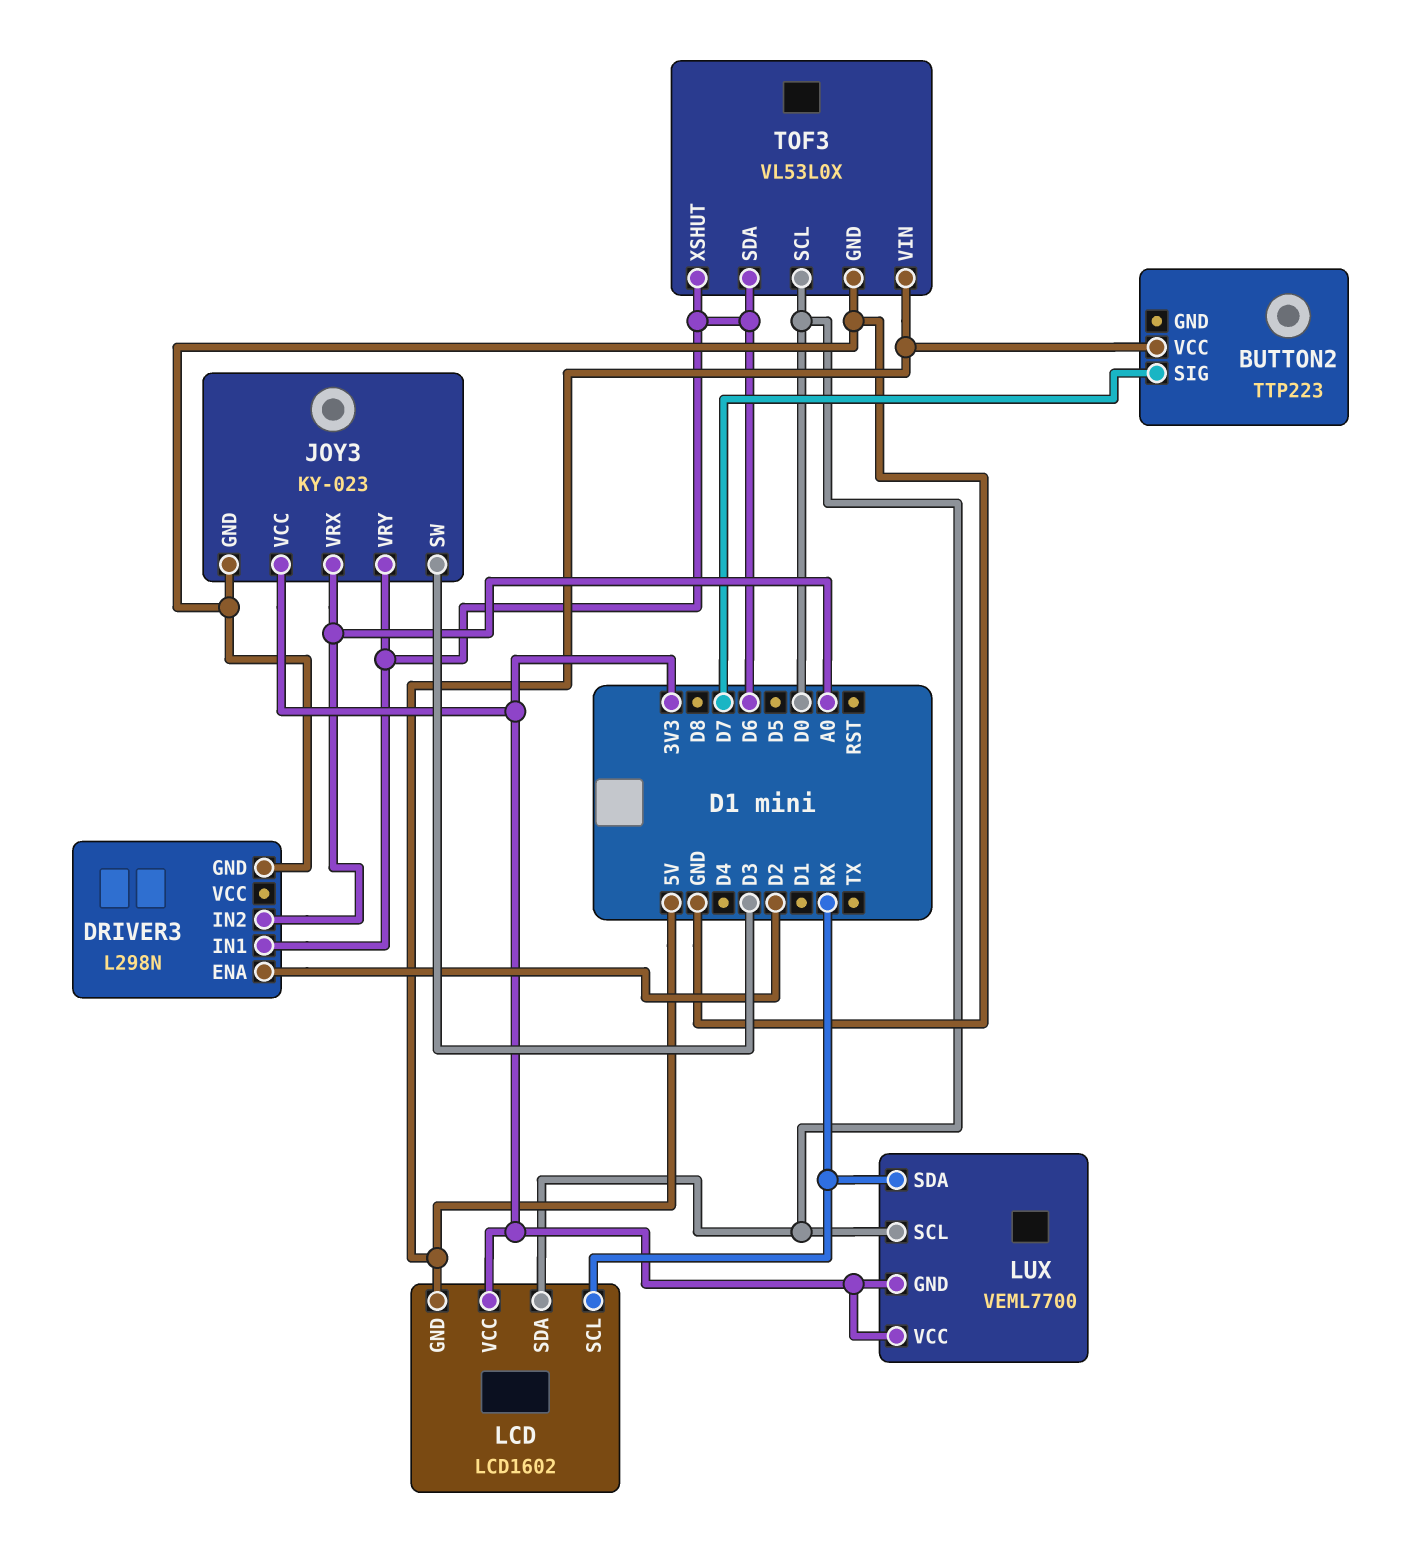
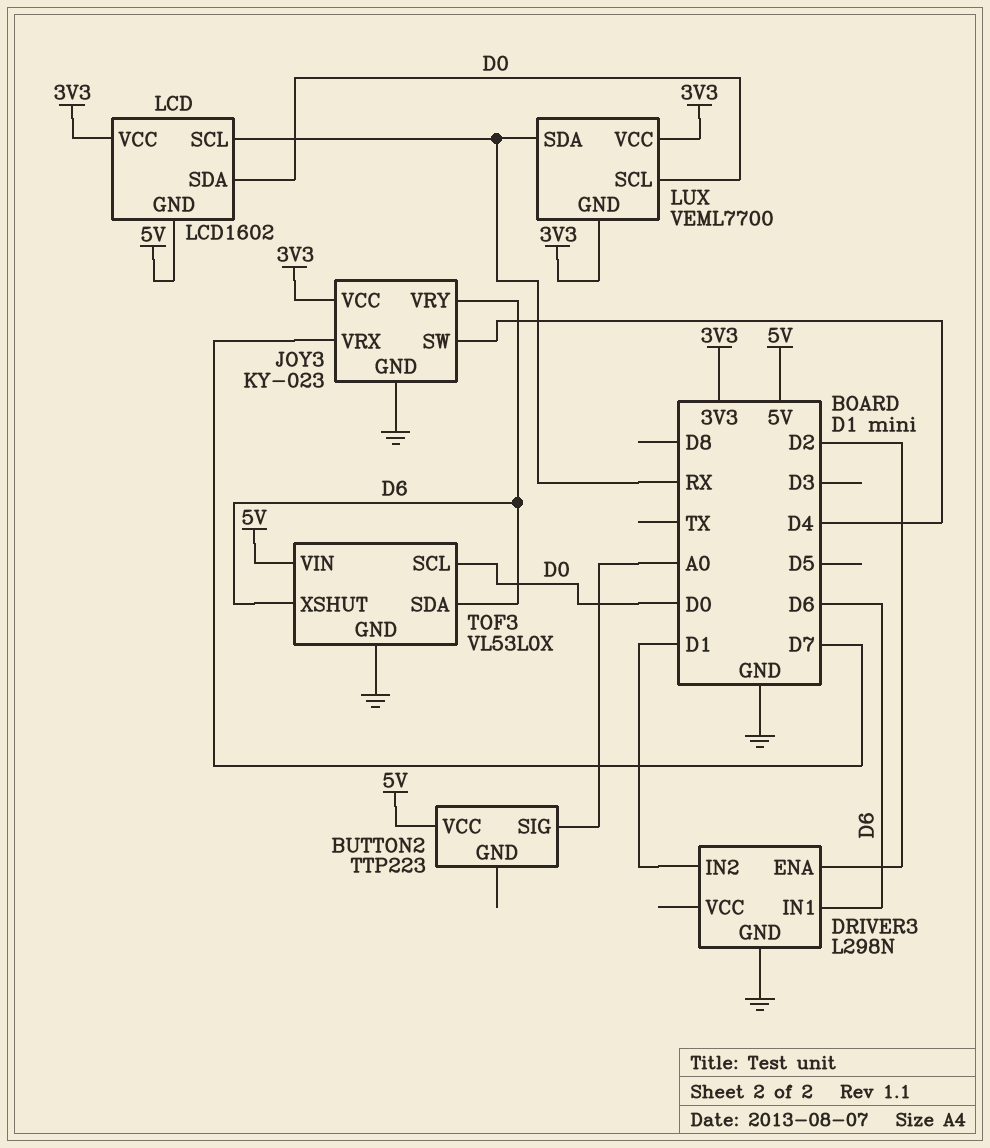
BUTTON2 pin SIG: D7 -> A0
DRIVER3 pin IN2: A0 -> D1
JOY3 pin SW: D3 -> D4
JOY3 pin VRX: A0 -> D7

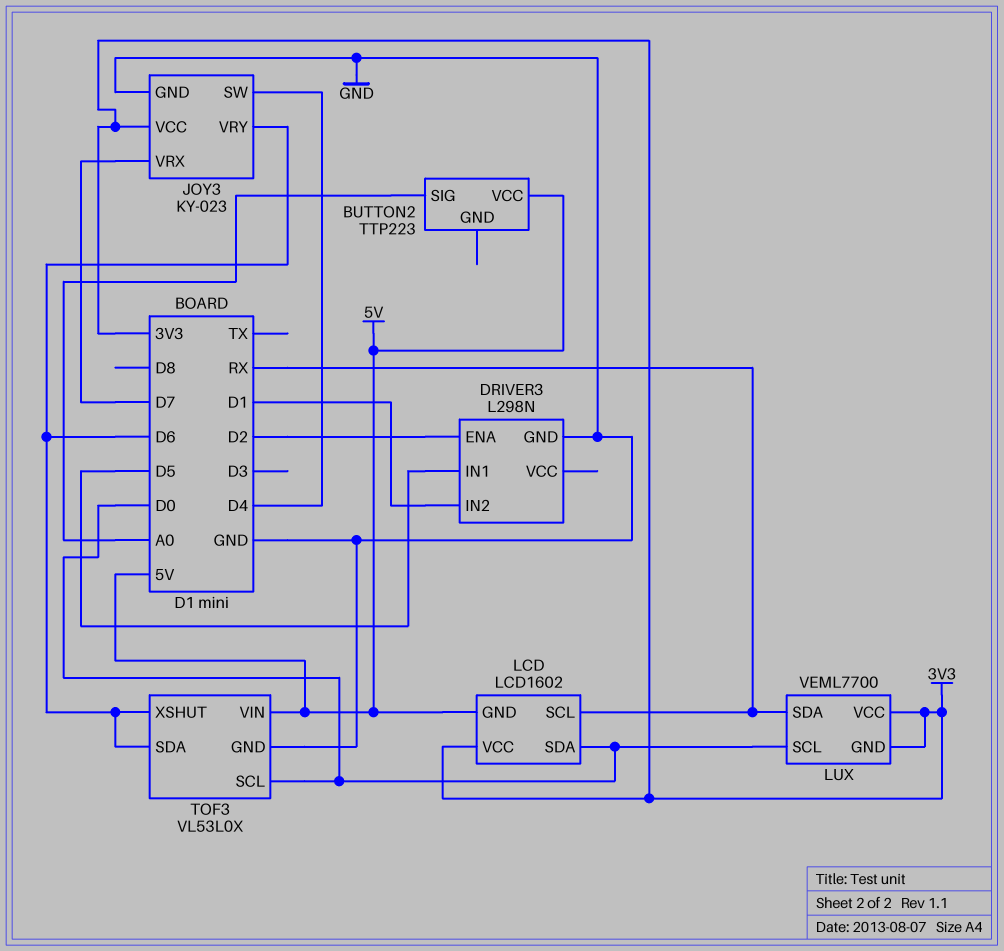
DRIVER3 pin IN1: D6 -> D5

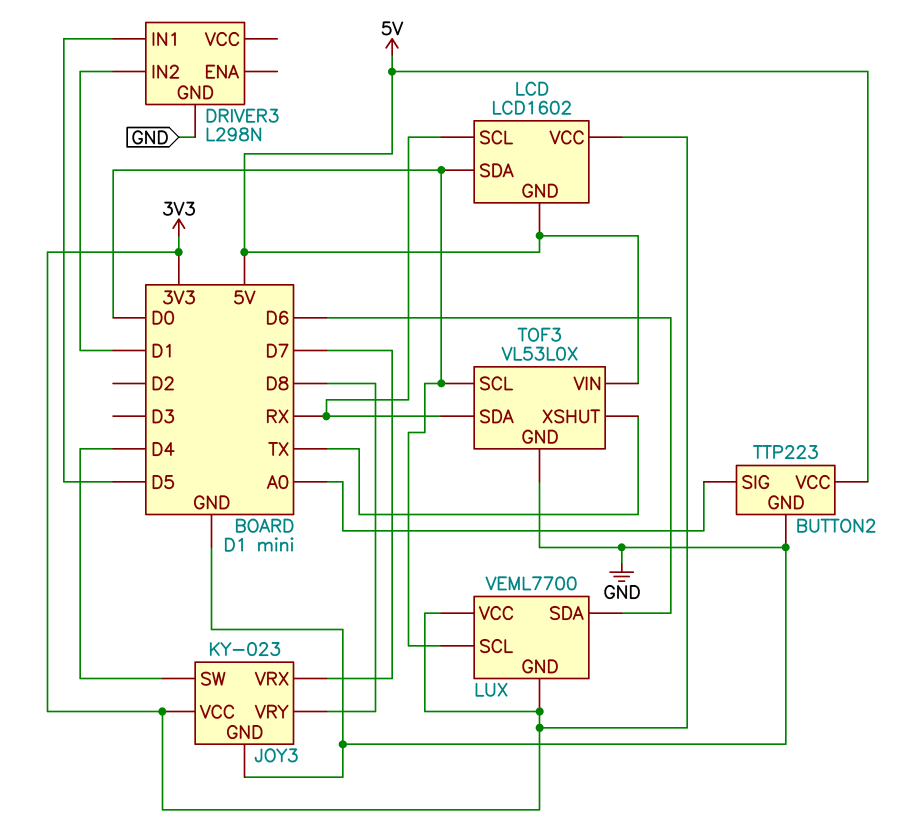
BUTTON2 pin GND: none -> GND
DRIVER3 pin ENA: D2 -> none
JOY3 pin VRY: D6 -> D8
LUX pin SDA: RX -> D6
TOF3 pin SDA: D6 -> RX
TOF3 pin XSHUT: D6 -> TX

